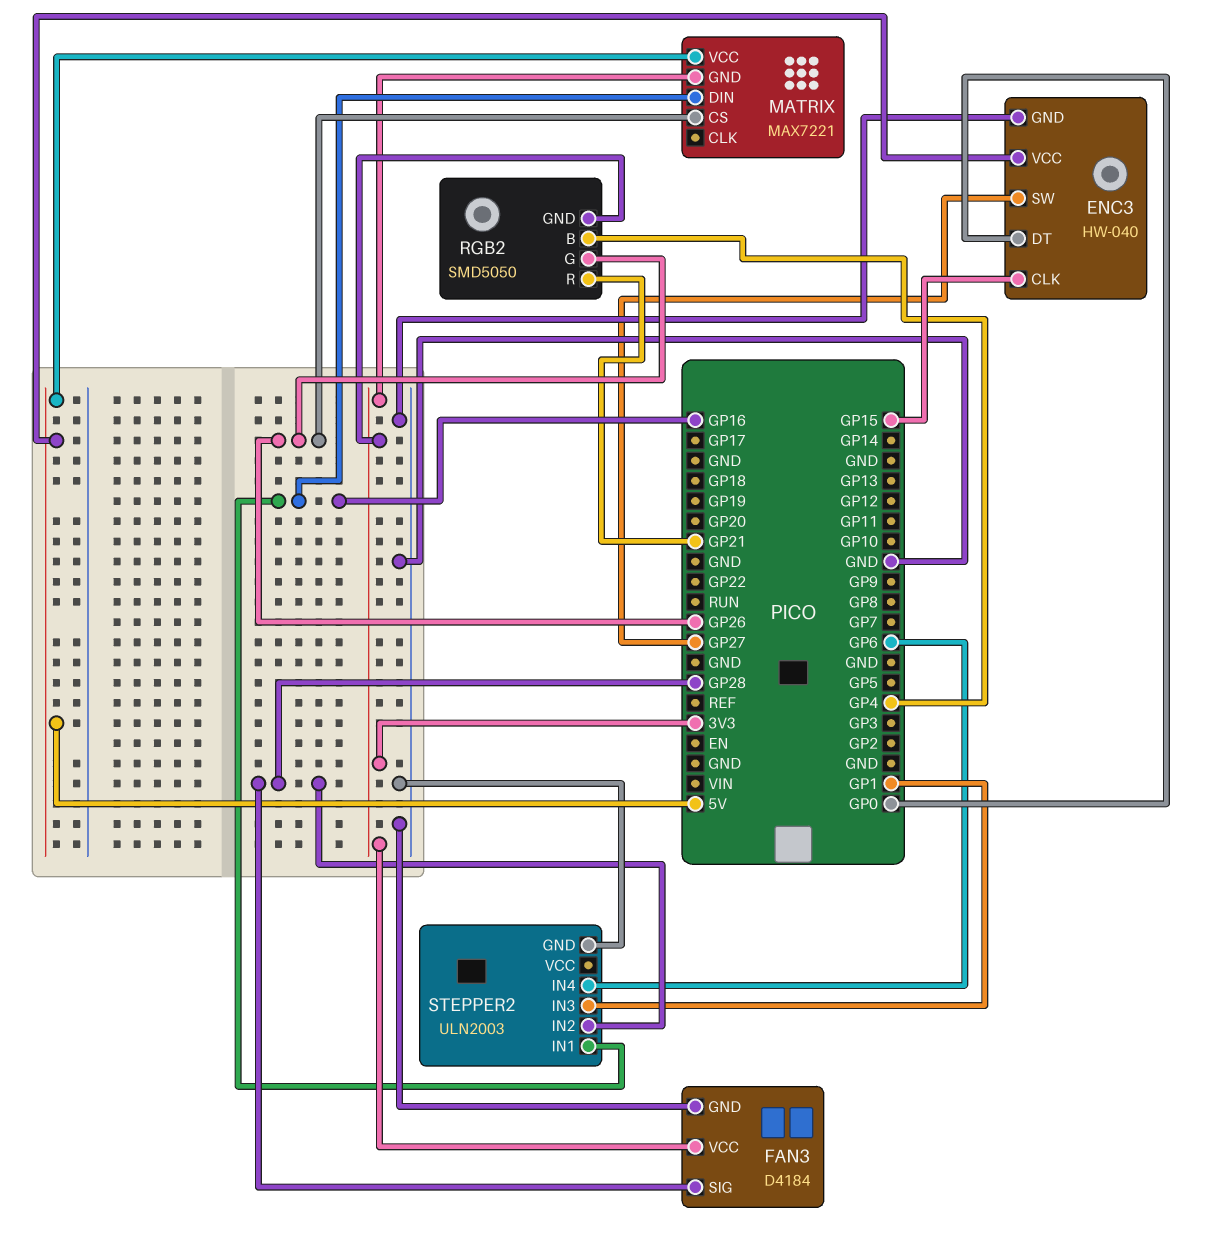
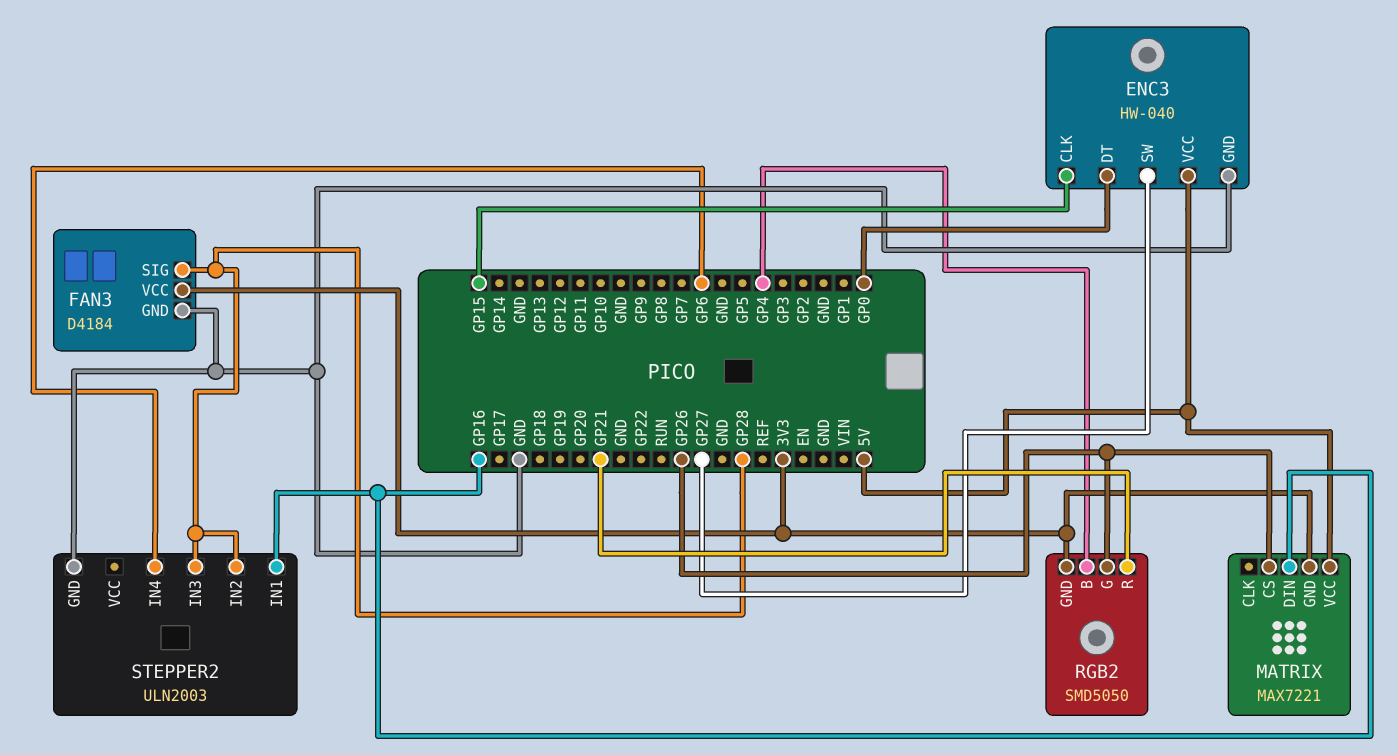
STEPPER2 pin IN3: GP1 -> GP28

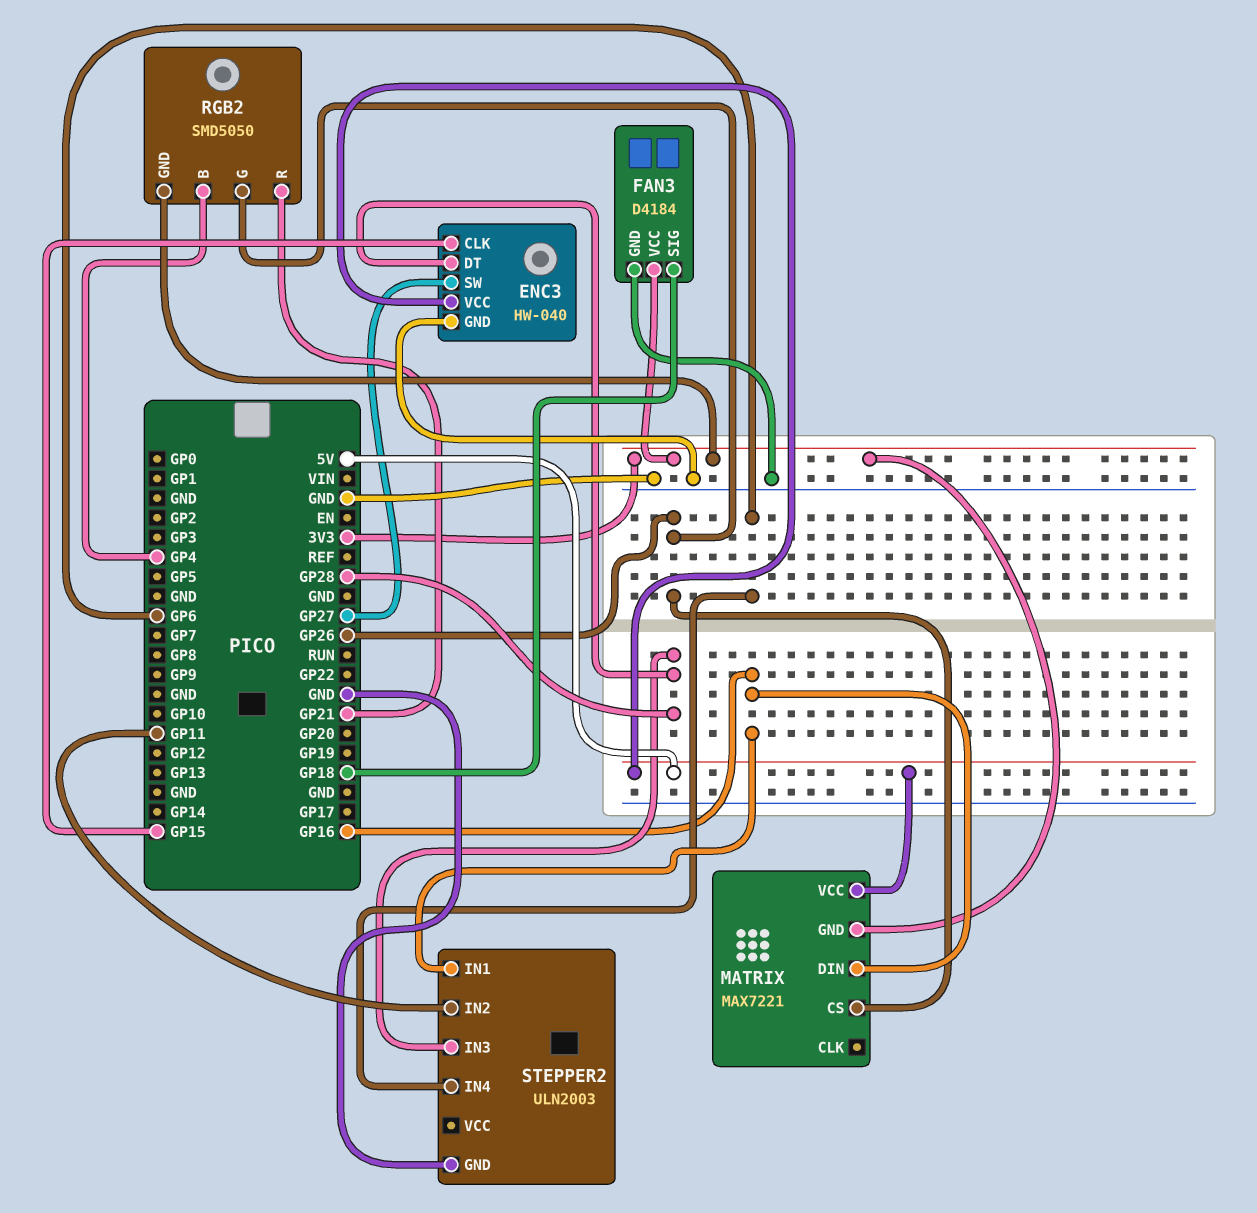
ENC3 pin DT: GP0 -> GP28
FAN3 pin SIG: GP28 -> GP18
STEPPER2 pin IN2: GP28 -> GP11

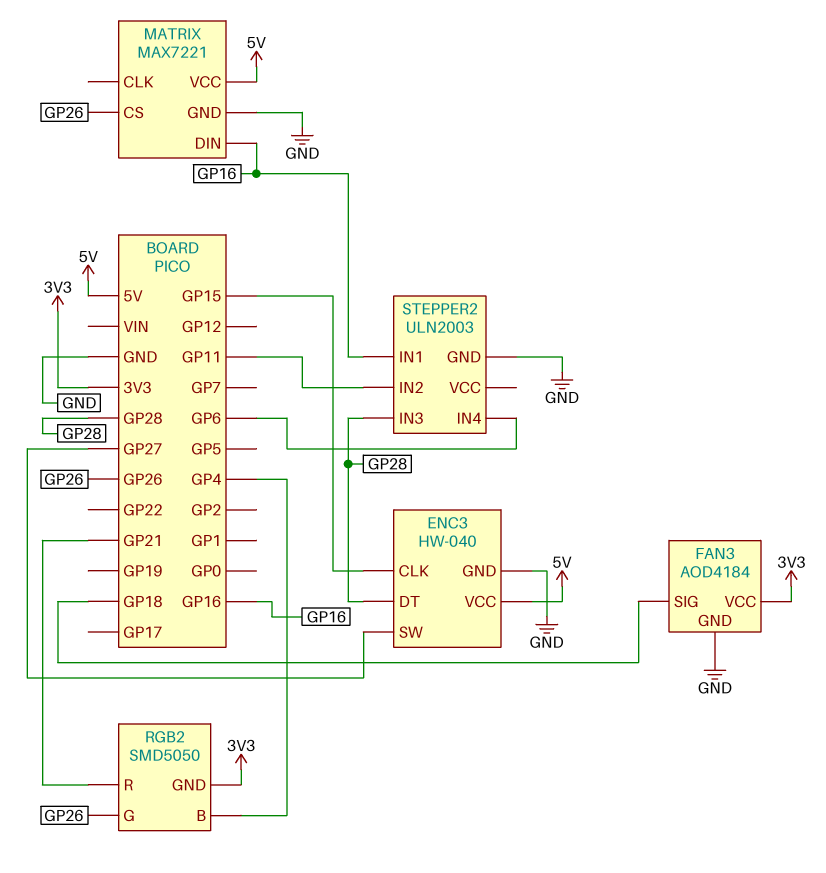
FAN3: D4184 -> AOD4184
MATRIX pin GND: 3V3 -> GND

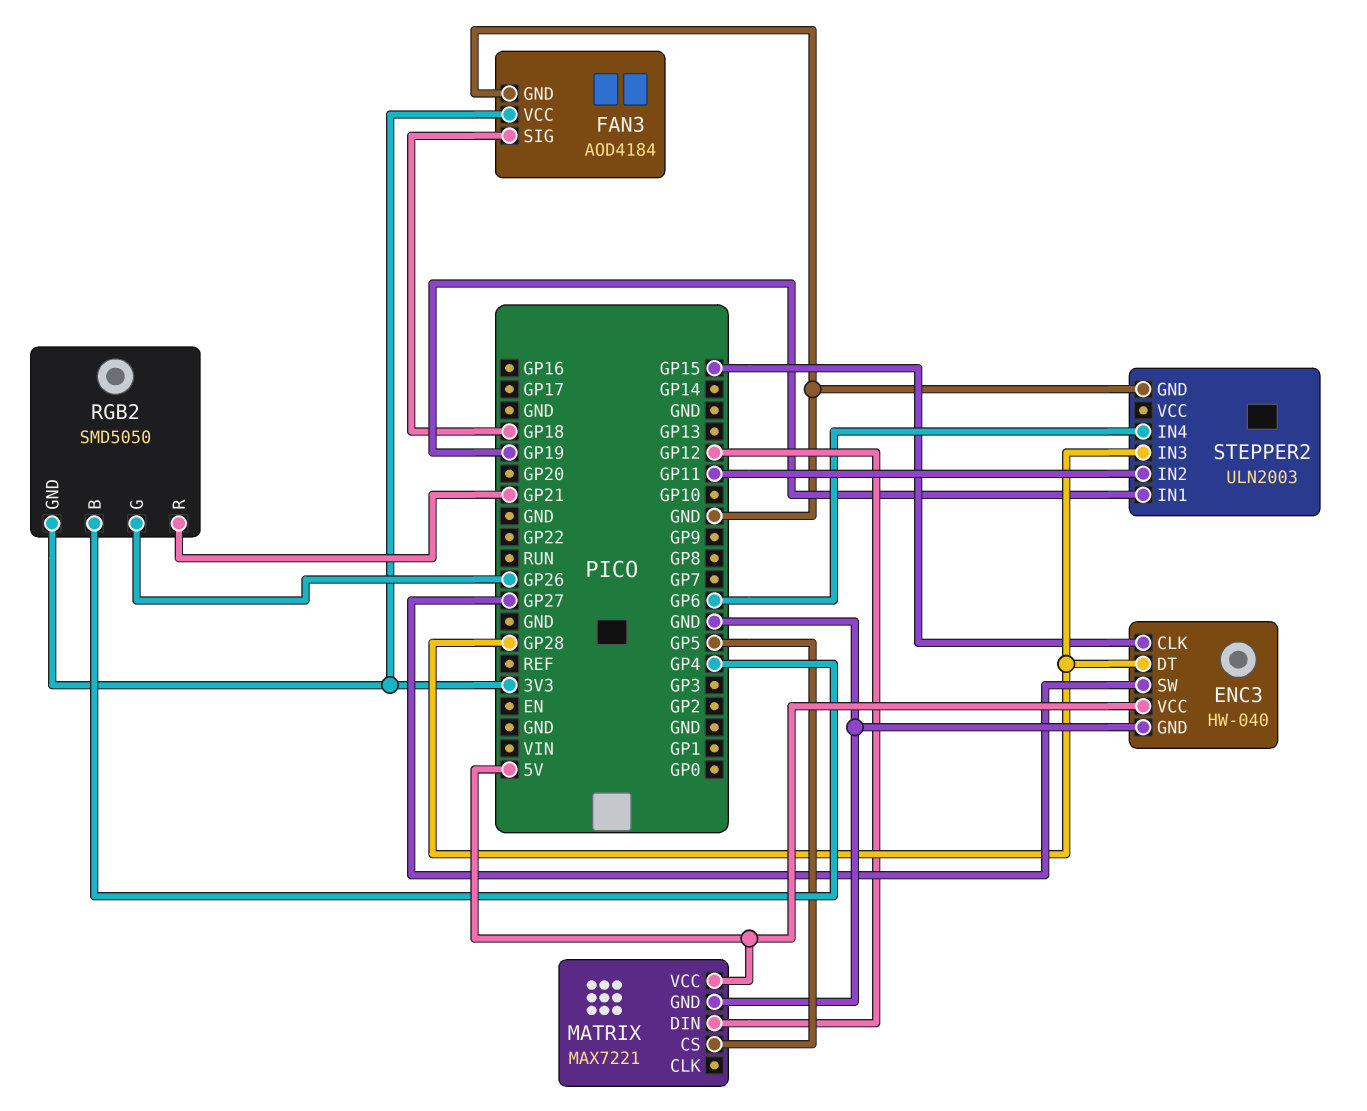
MATRIX pin CS: GP26 -> GP5
MATRIX pin DIN: GP16 -> GP12
STEPPER2 pin IN1: GP16 -> GP19

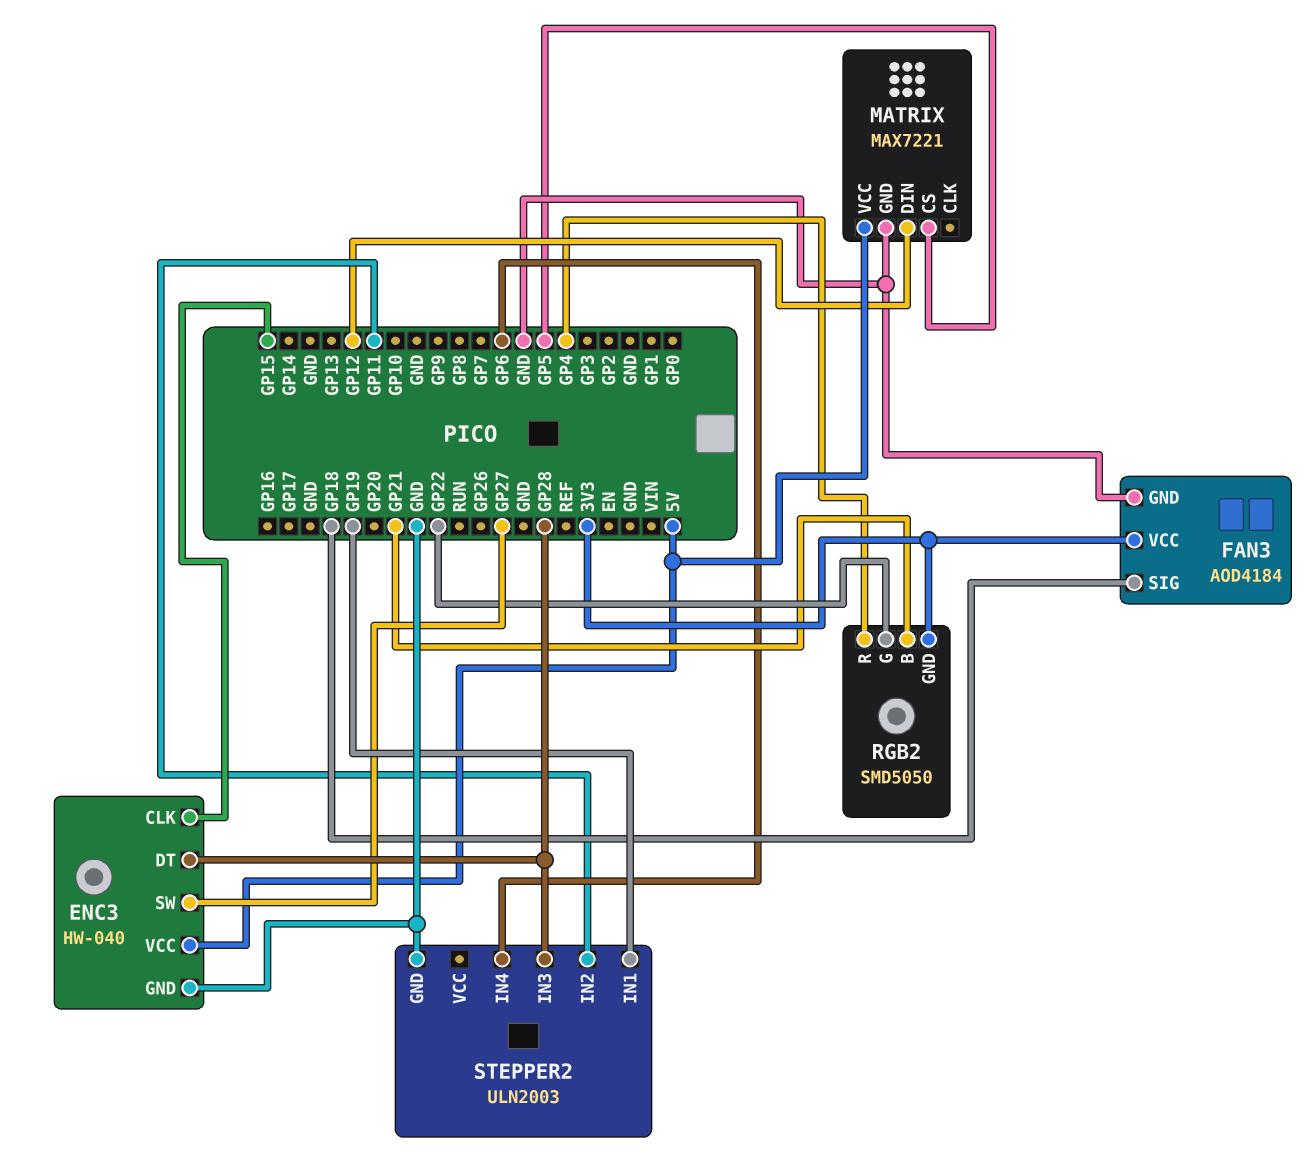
RGB2 pin B: GP4 -> GP21
RGB2 pin G: GP26 -> GP22
RGB2 pin R: GP21 -> GP4

